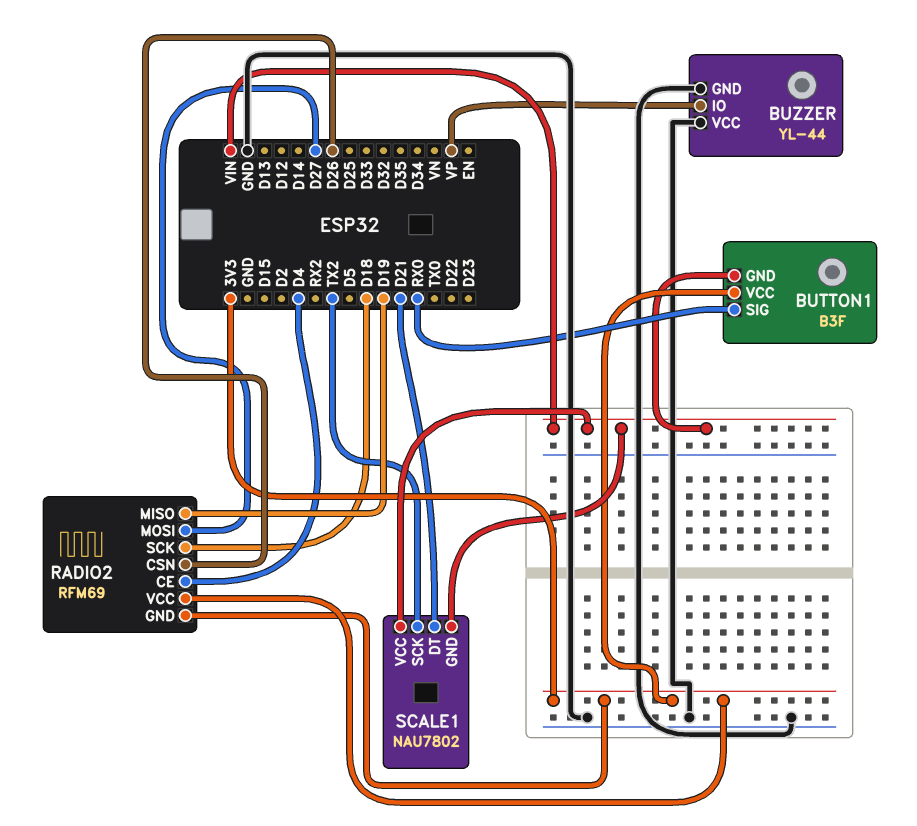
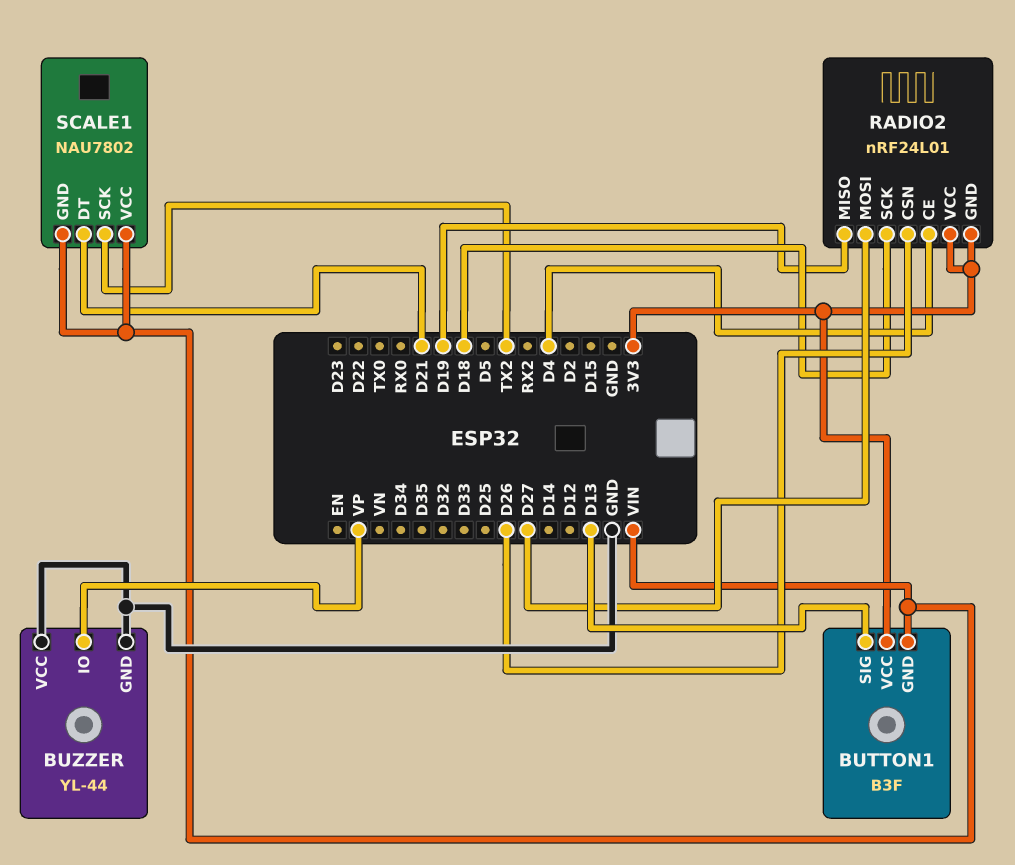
BUTTON1 pin SIG: RX0 -> D13
RADIO2: RFM69 -> nRF24L01

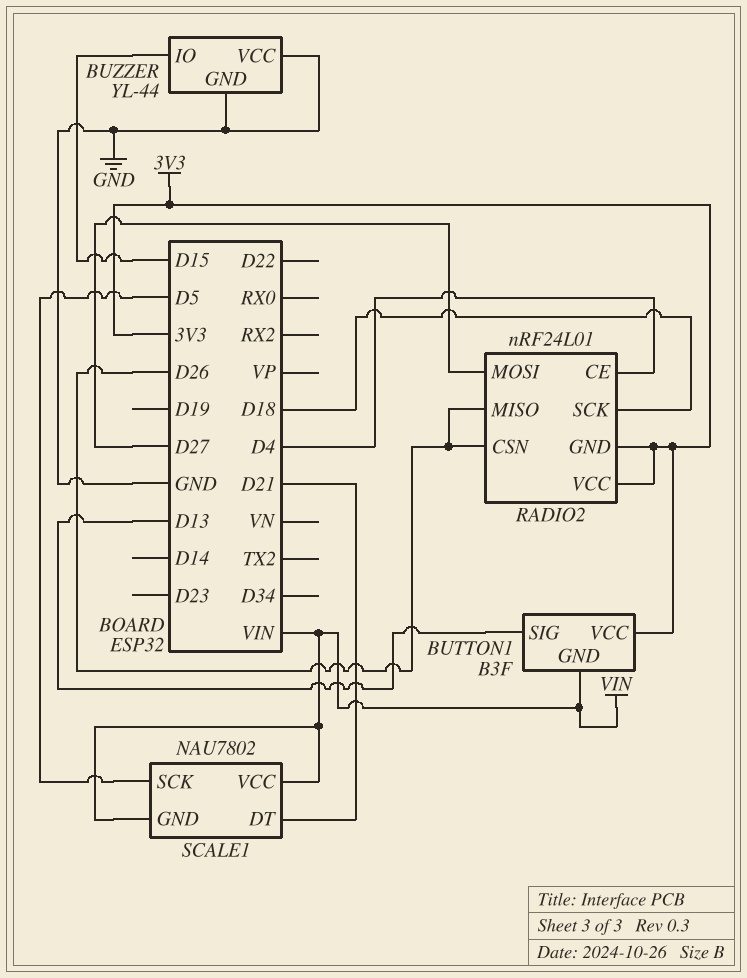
BUZZER pin IO: VP -> D15
RADIO2 pin MISO: D19 -> D26
SCALE1 pin SCK: TX2 -> D5

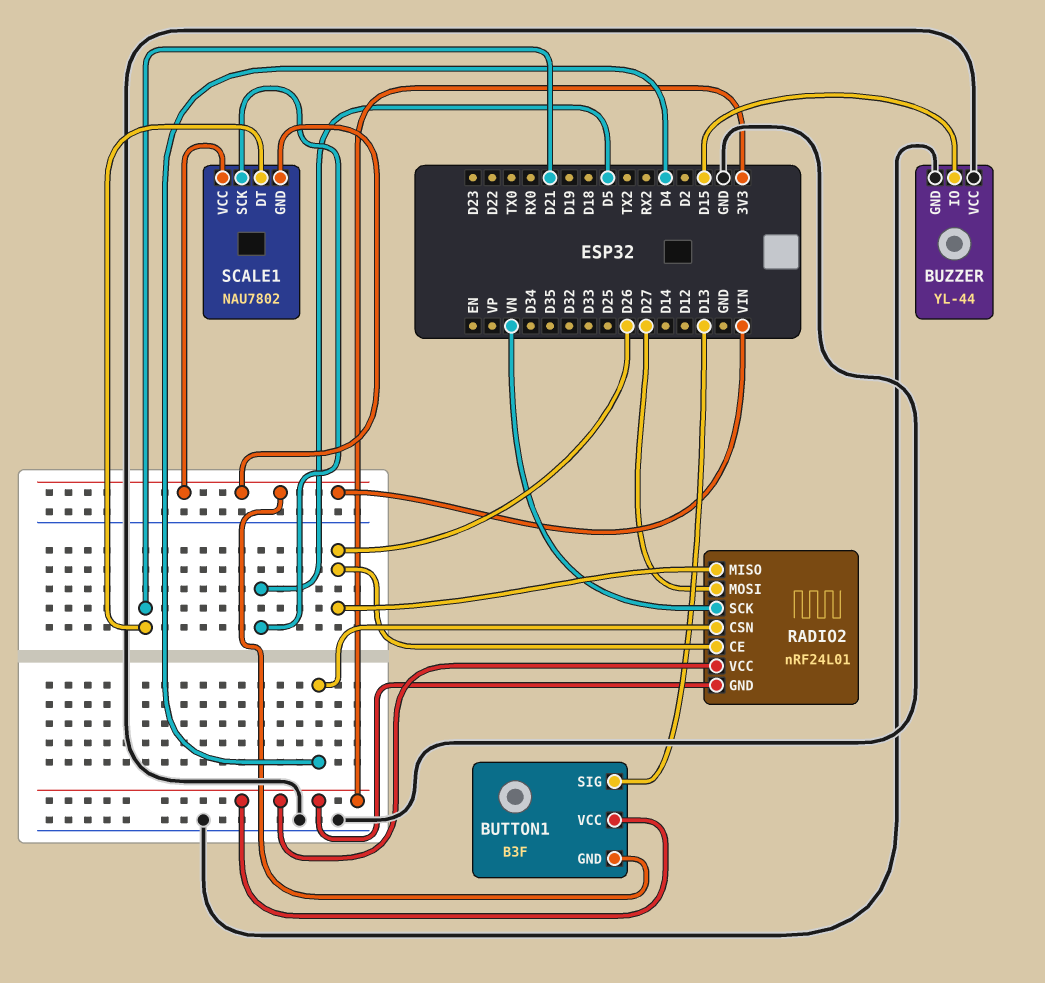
RADIO2 pin CE: D4 -> D26
RADIO2 pin CSN: D26 -> D4
RADIO2 pin SCK: D18 -> VN

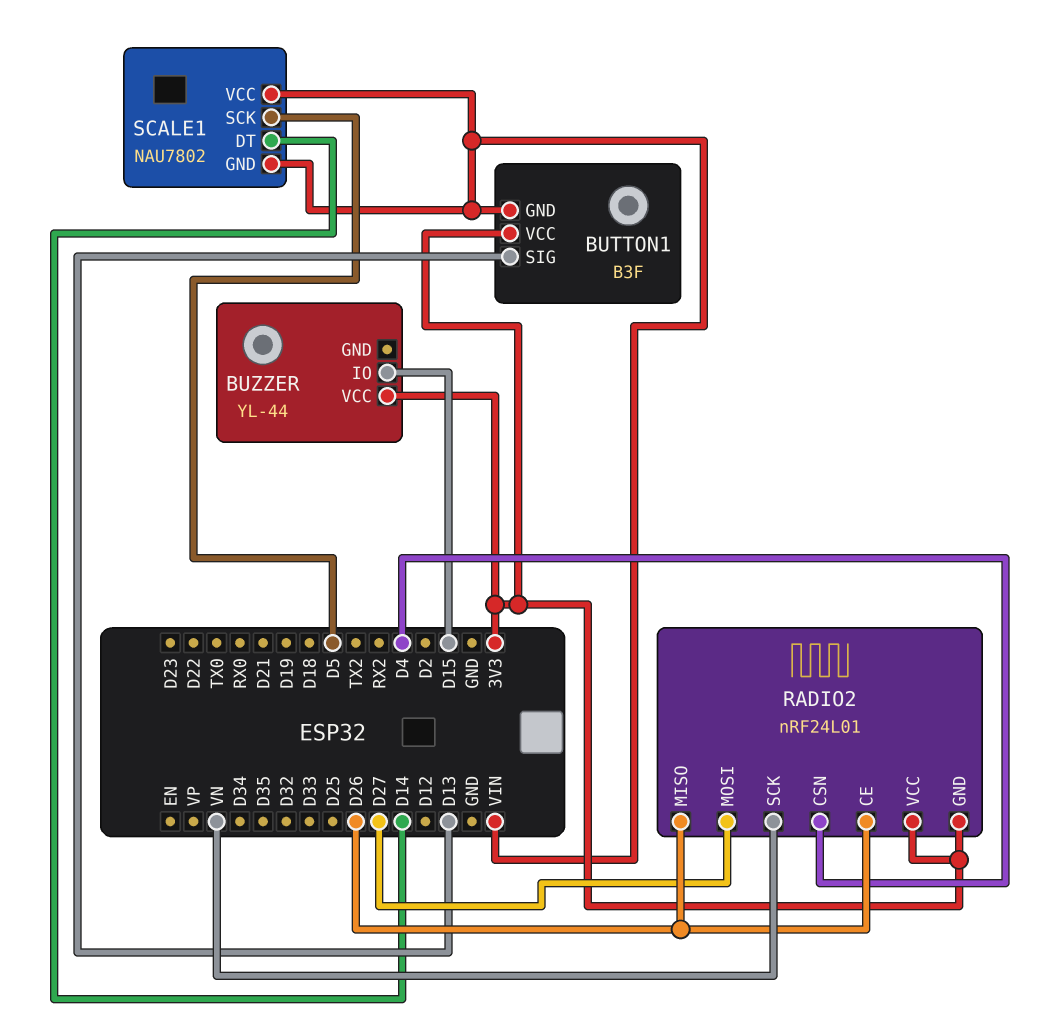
BUZZER pin GND: GND -> none
BUZZER pin VCC: GND -> 3V3
SCALE1 pin DT: D21 -> D14

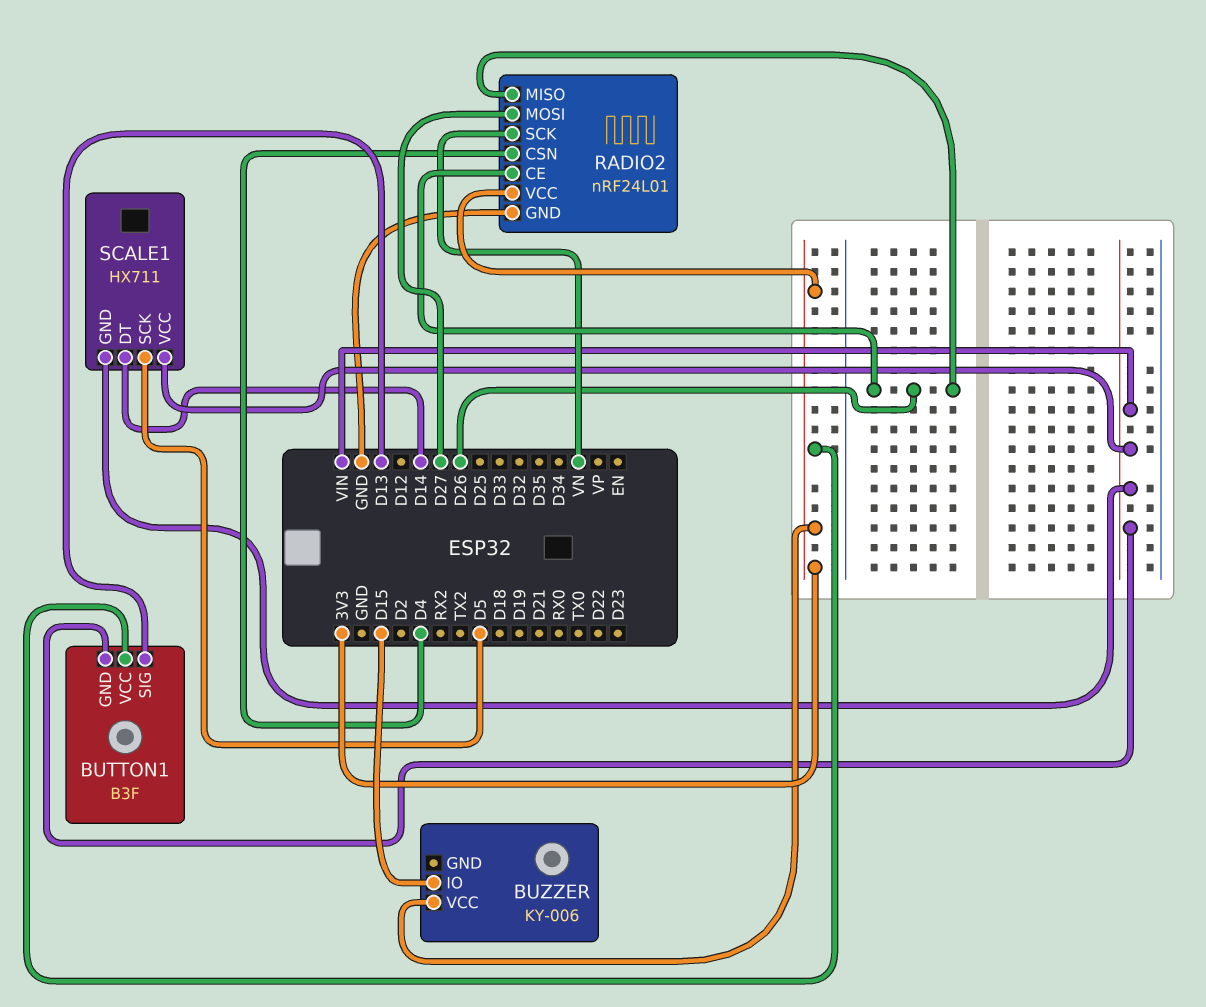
BUZZER: YL-44 -> KY-006
RADIO2 pin GND: 3V3 -> GND
SCALE1: NAU7802 -> HX711

